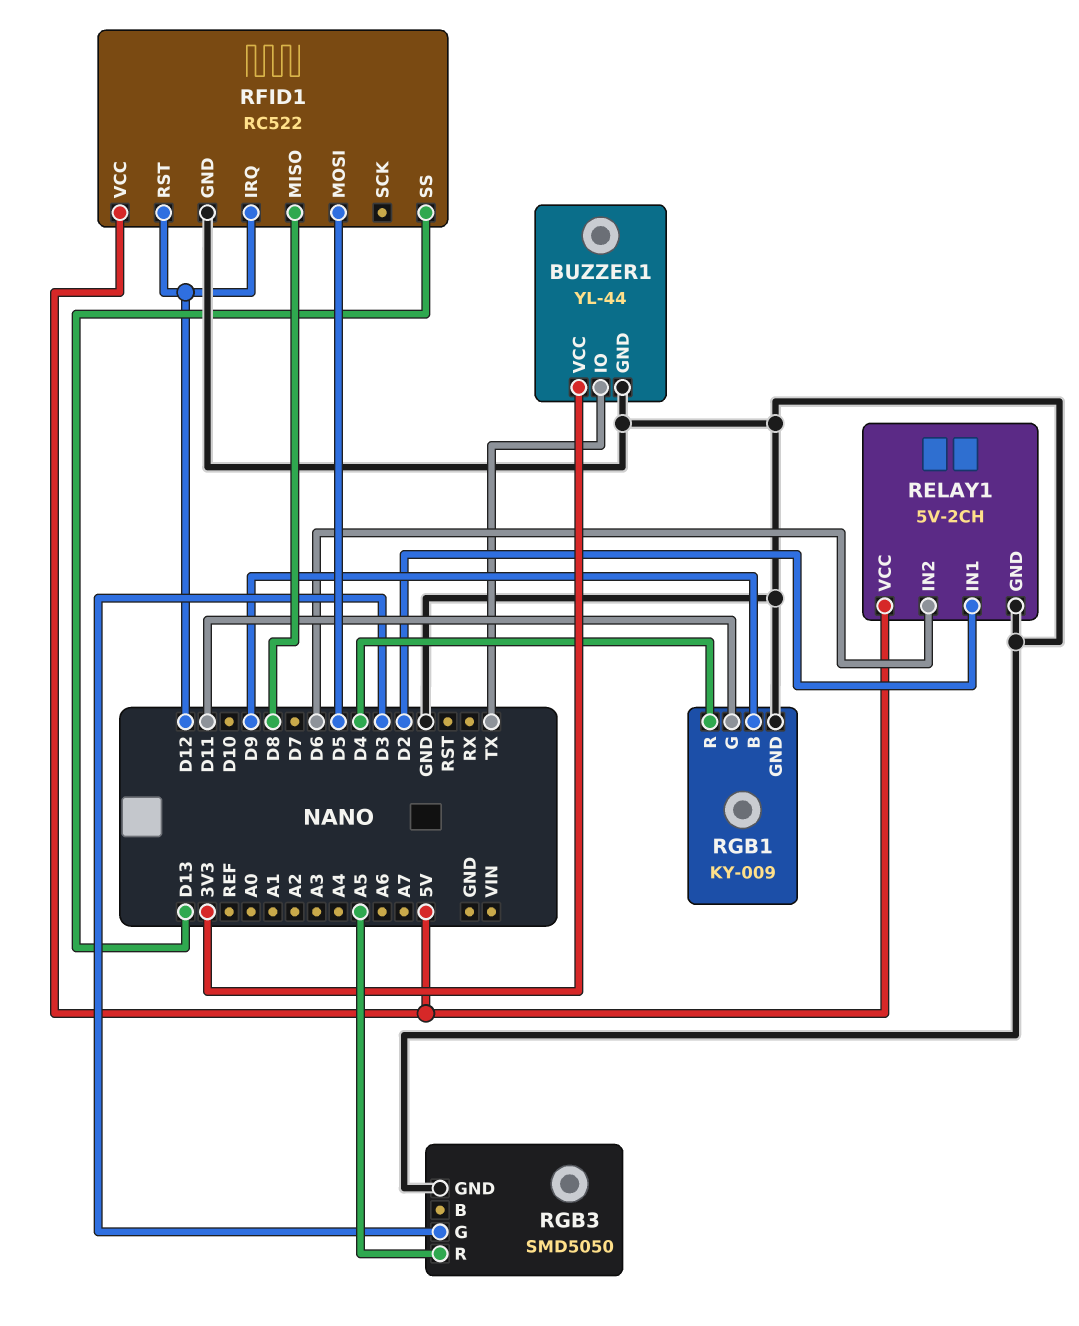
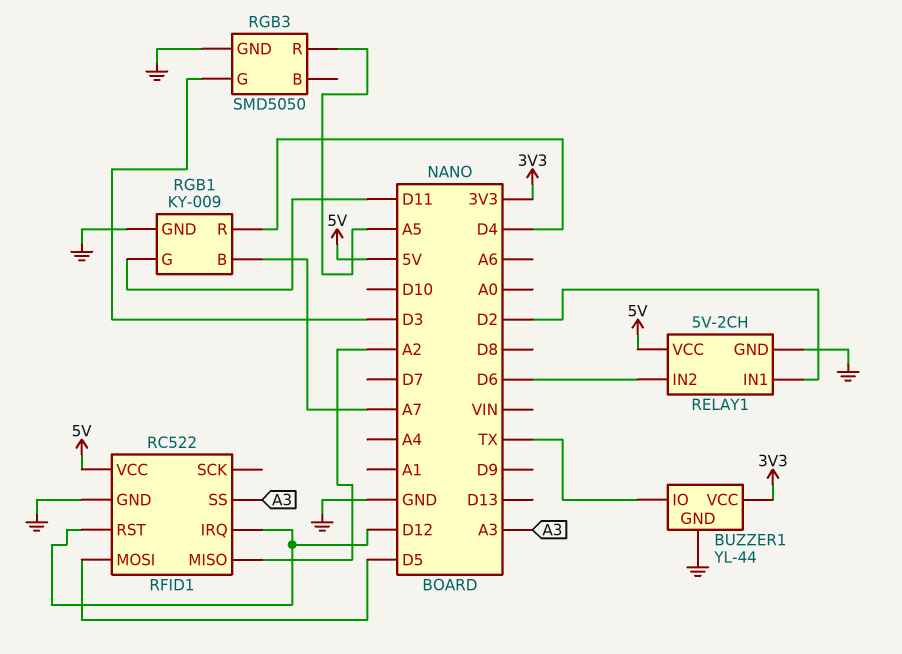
RFID1 pin MISO: D8 -> A2
RFID1 pin SS: D13 -> A3
RGB1 pin B: D9 -> A7

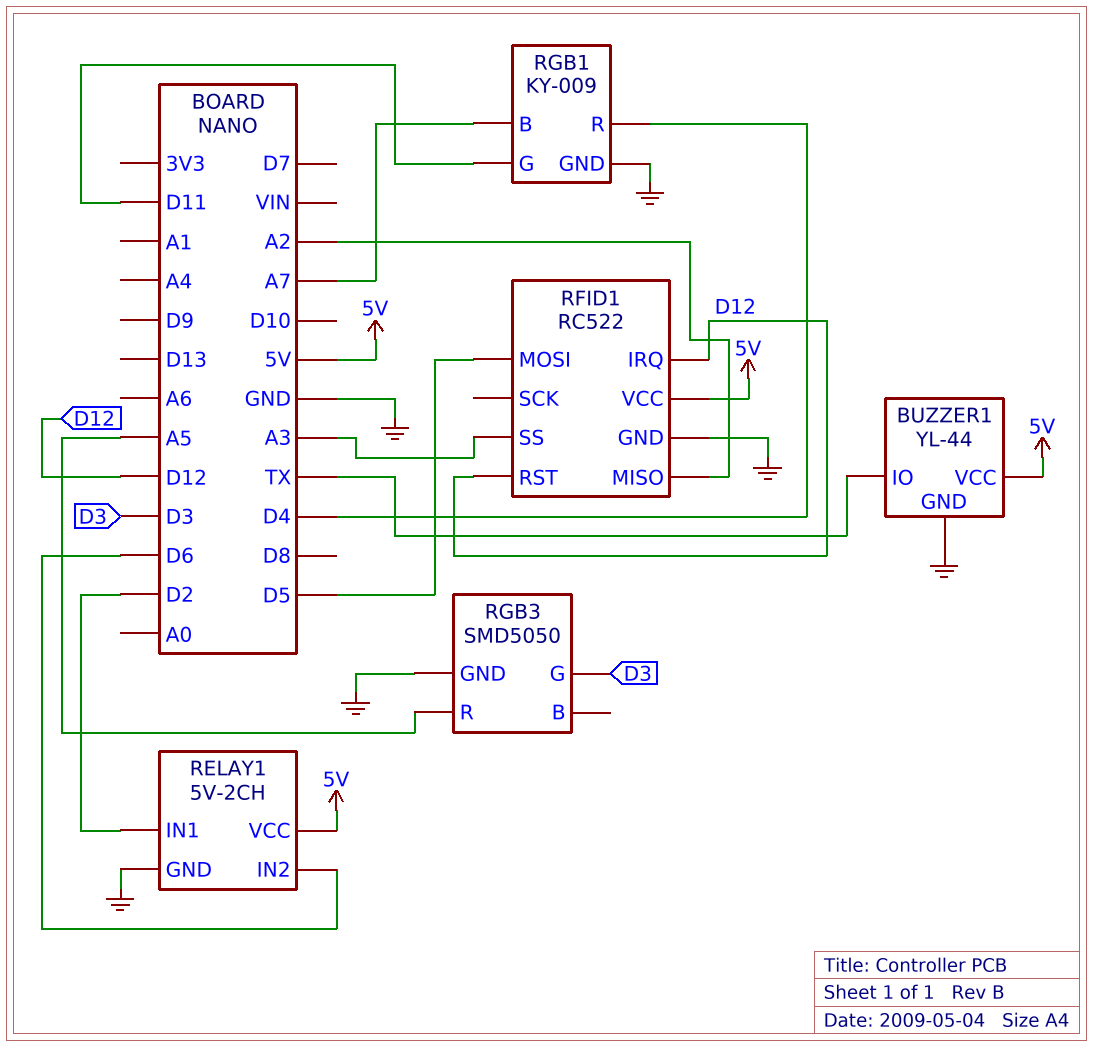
BUZZER1 pin VCC: 3V3 -> 5V

